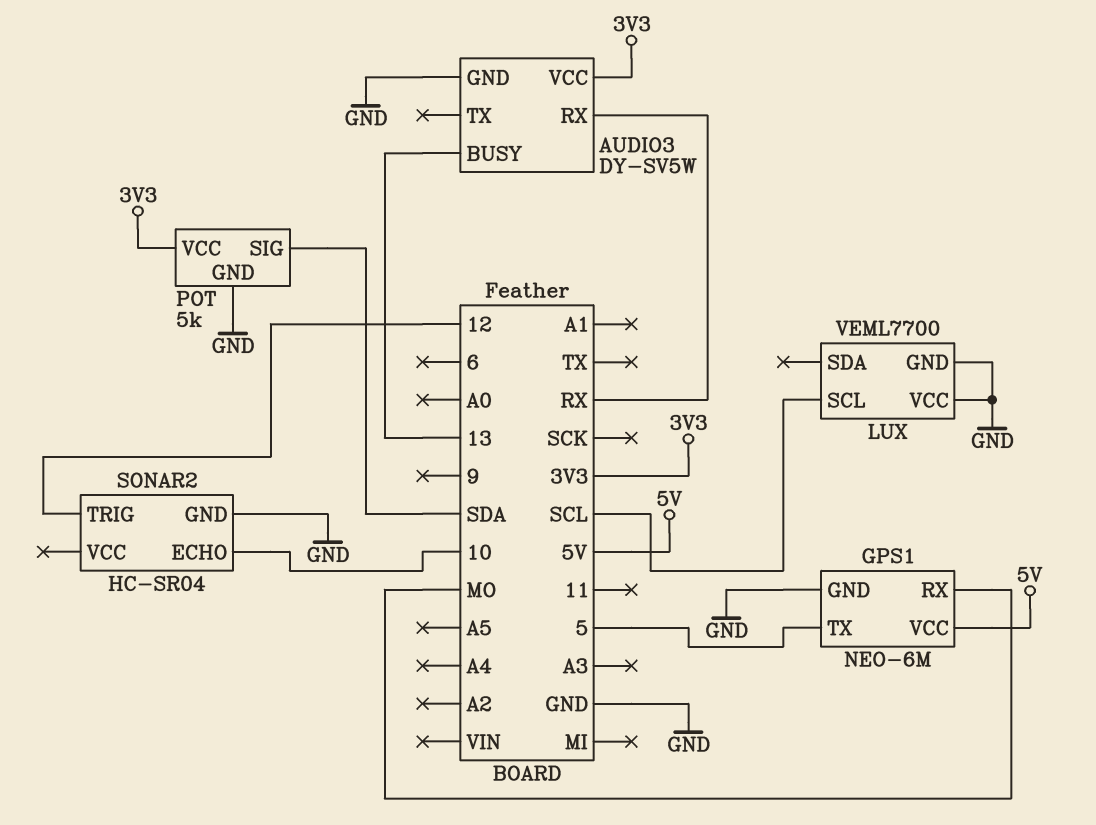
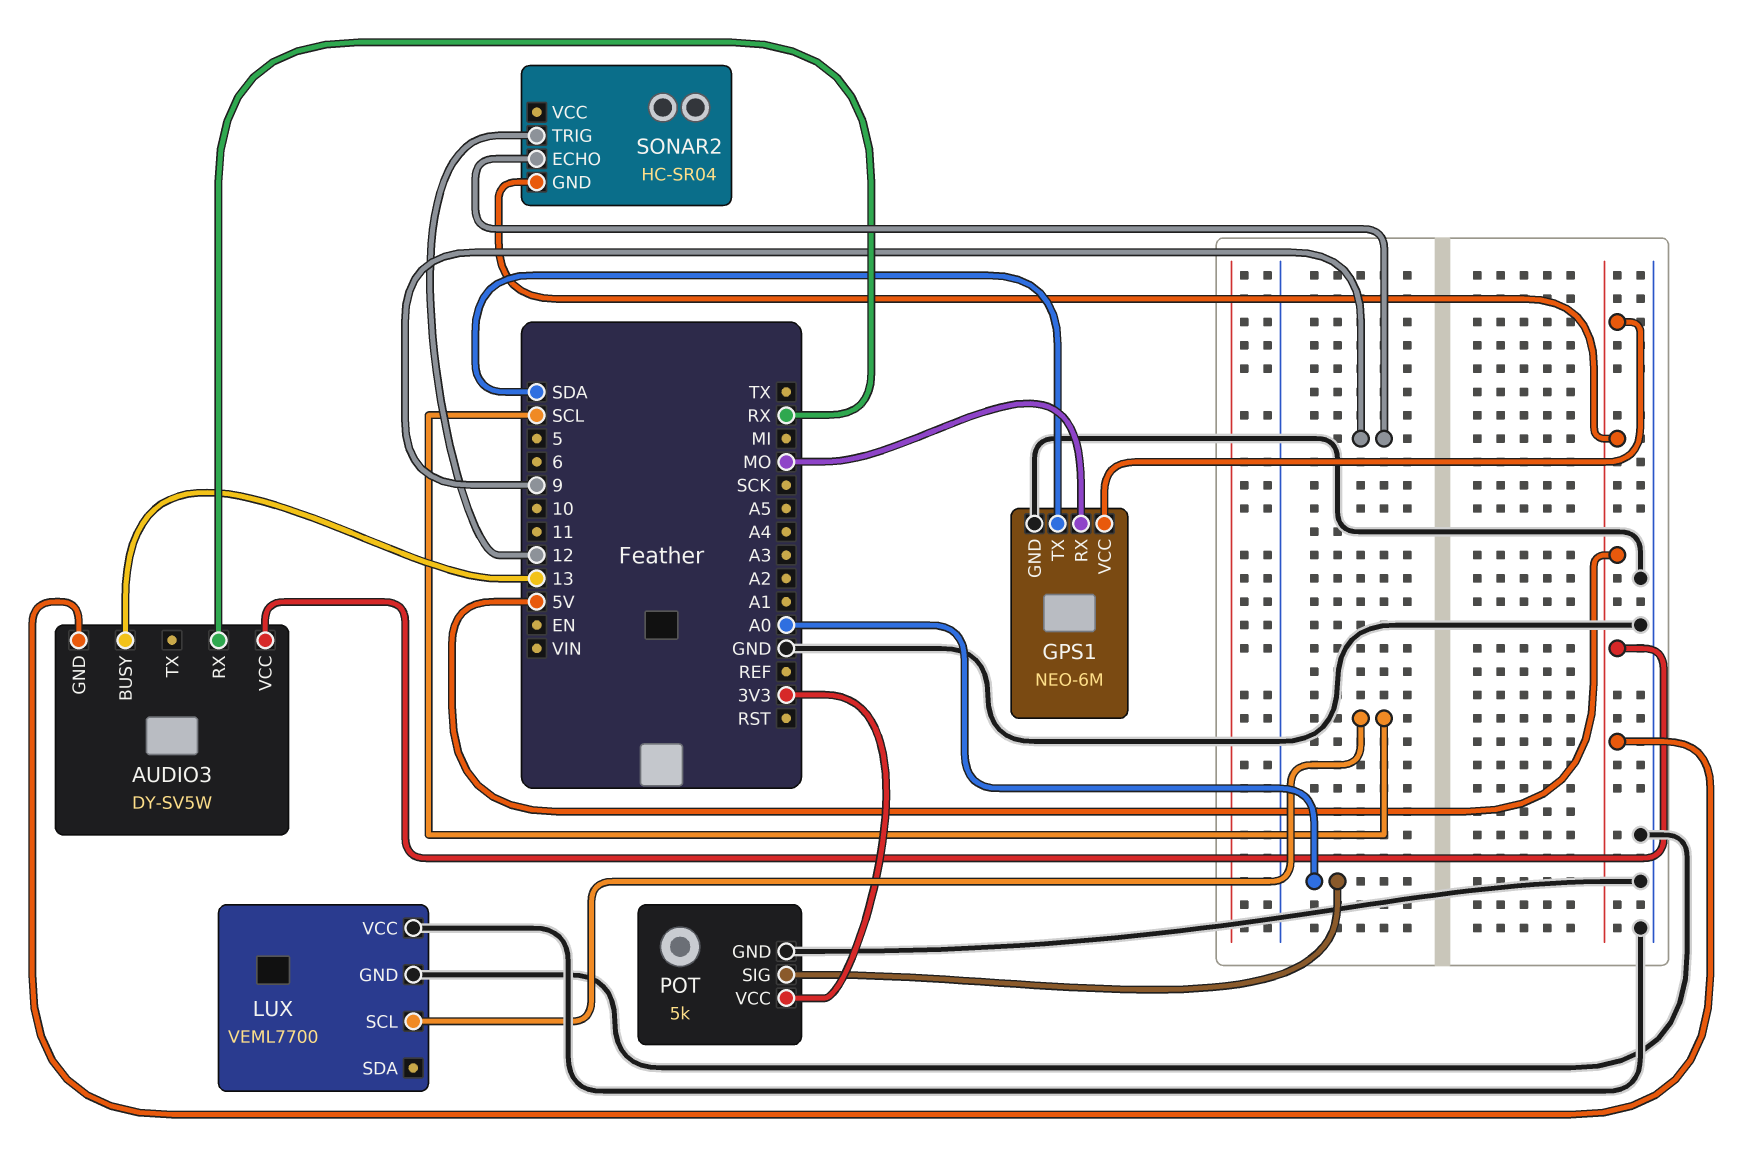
AUDIO3 pin GND: GND -> 5V
AUDIO3 pin VCC: 3V3 -> 5V
GPS1 pin TX: 5 -> SDA
POT pin SIG: SDA -> A0
SONAR2 pin ECHO: 10 -> 9
SONAR2 pin GND: GND -> 5V

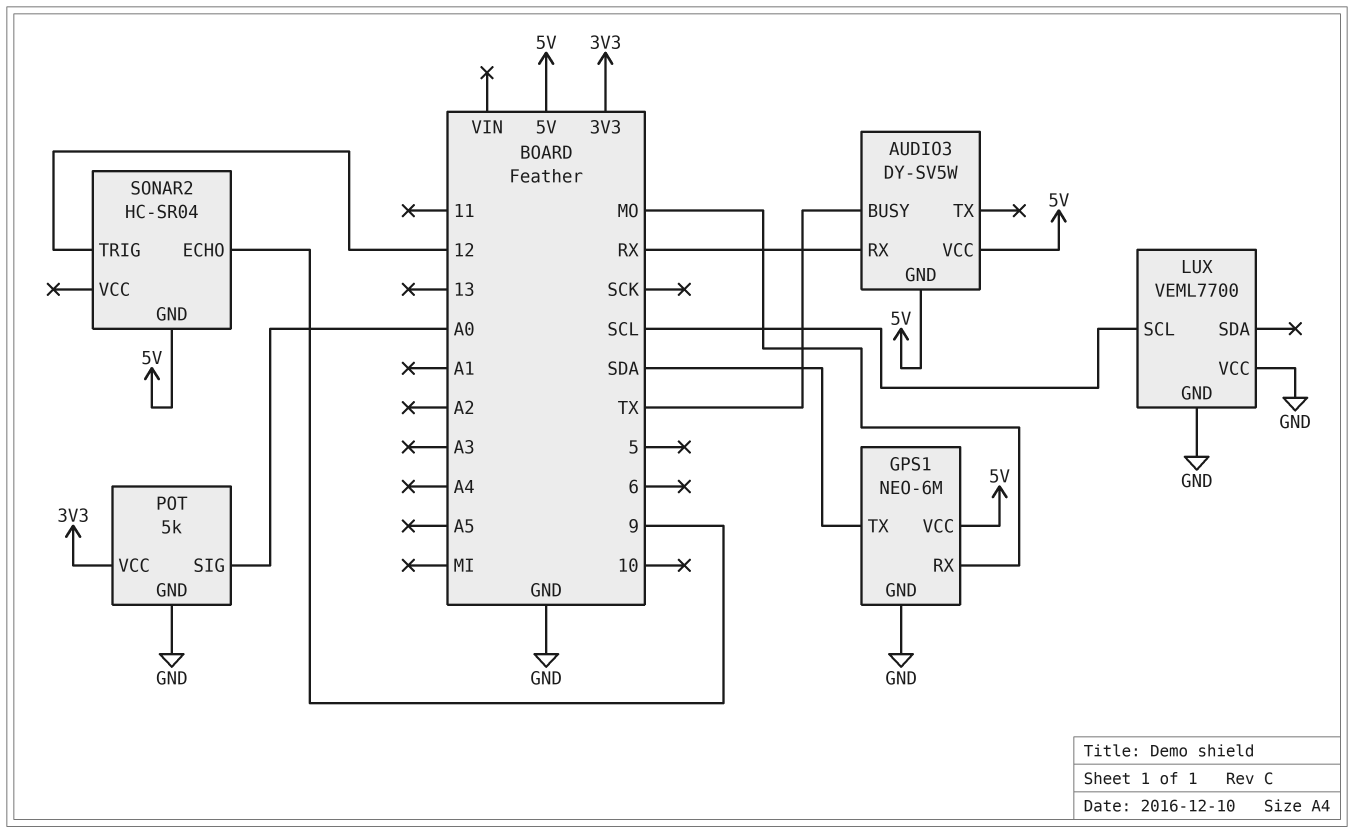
AUDIO3 pin BUSY: 13 -> TX

